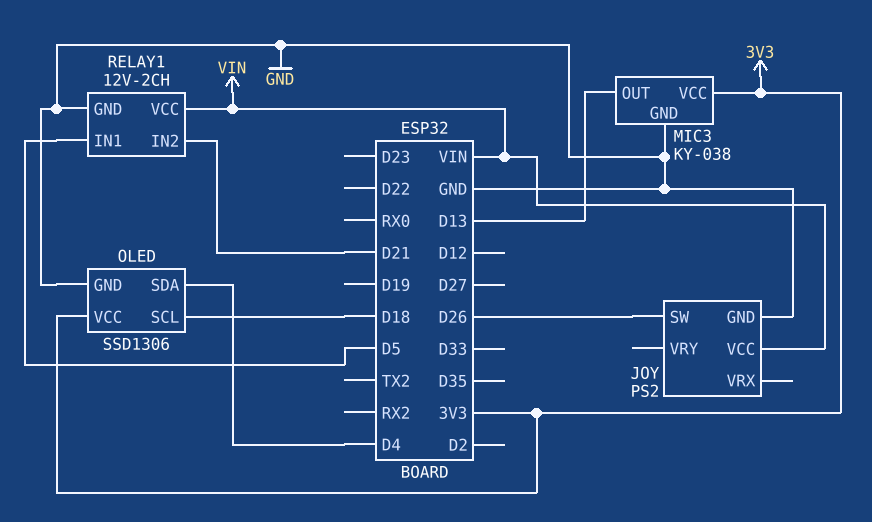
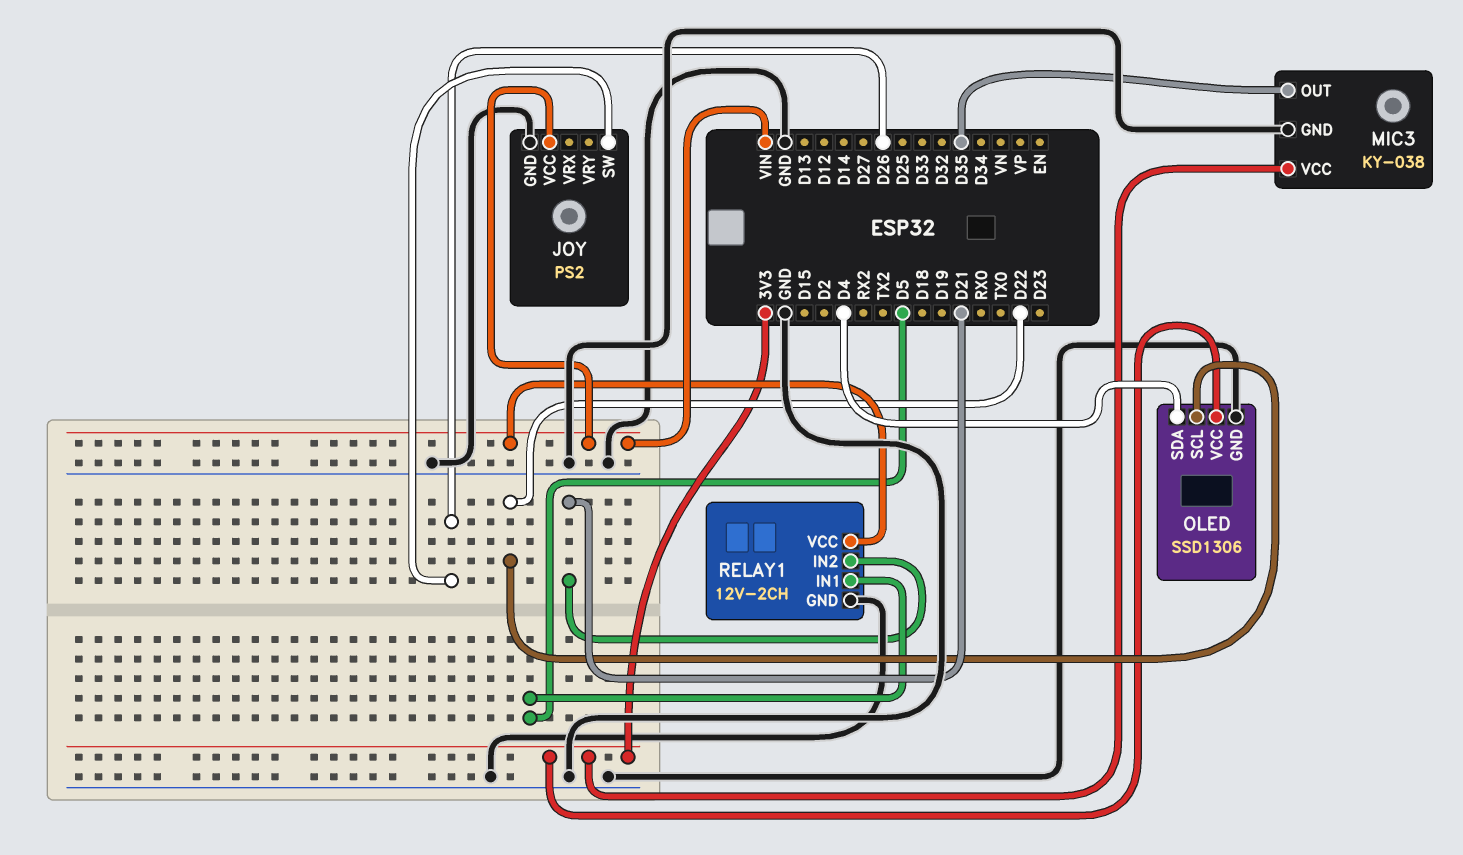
MIC3 pin OUT: D13 -> D35
OLED pin SCL: D18 -> D22

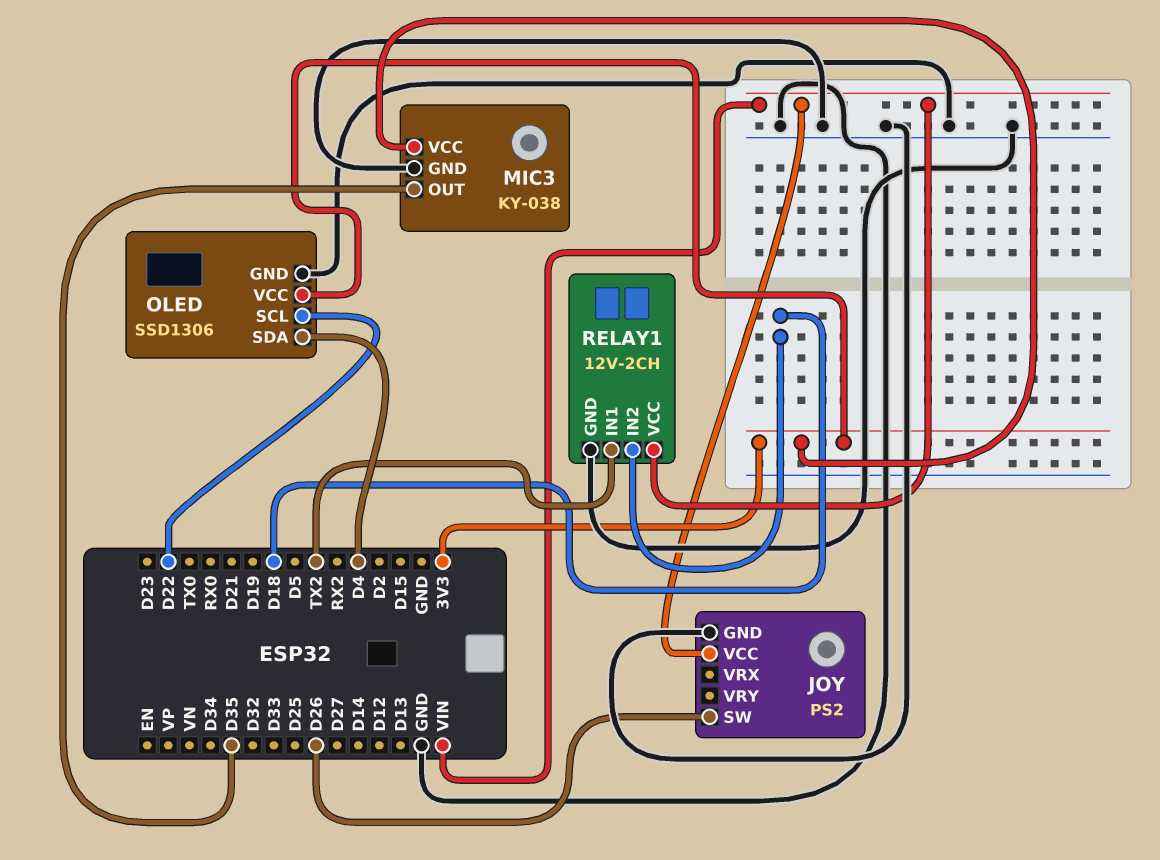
RELAY1 pin IN1: D5 -> TX2
RELAY1 pin IN2: D21 -> D18

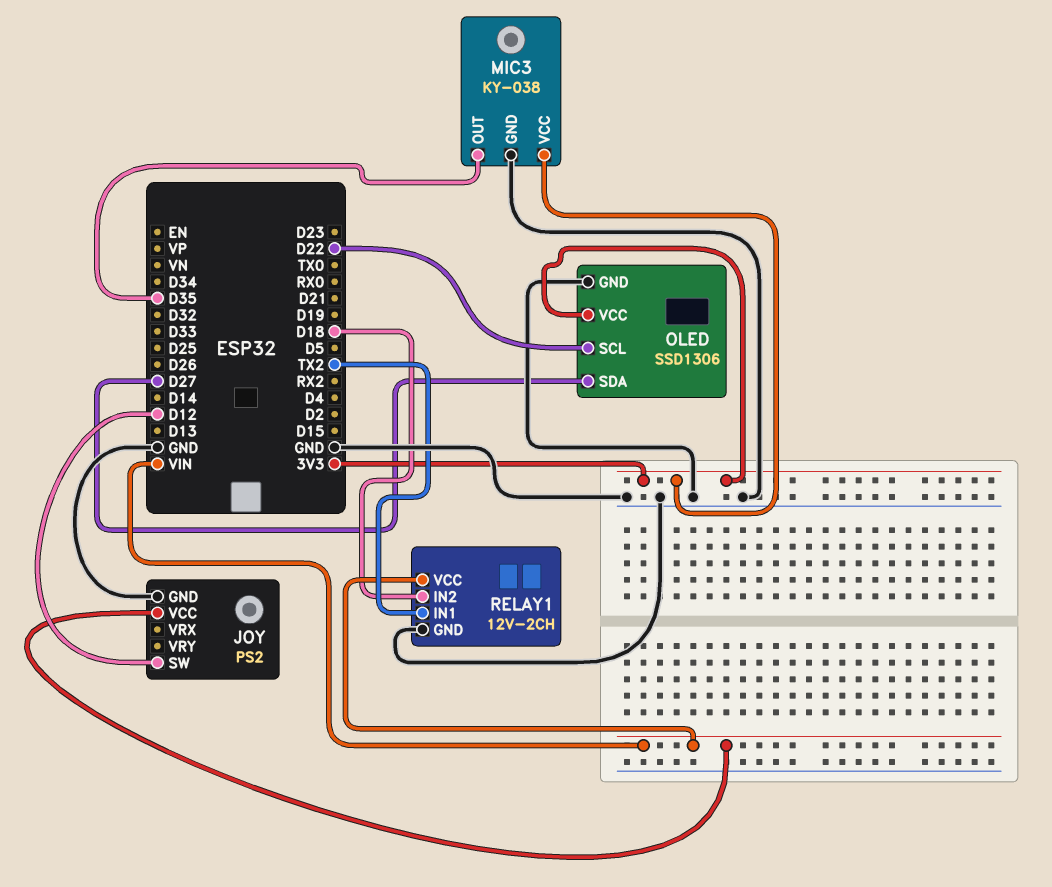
JOY pin SW: D26 -> D12
OLED pin SDA: D4 -> D27

